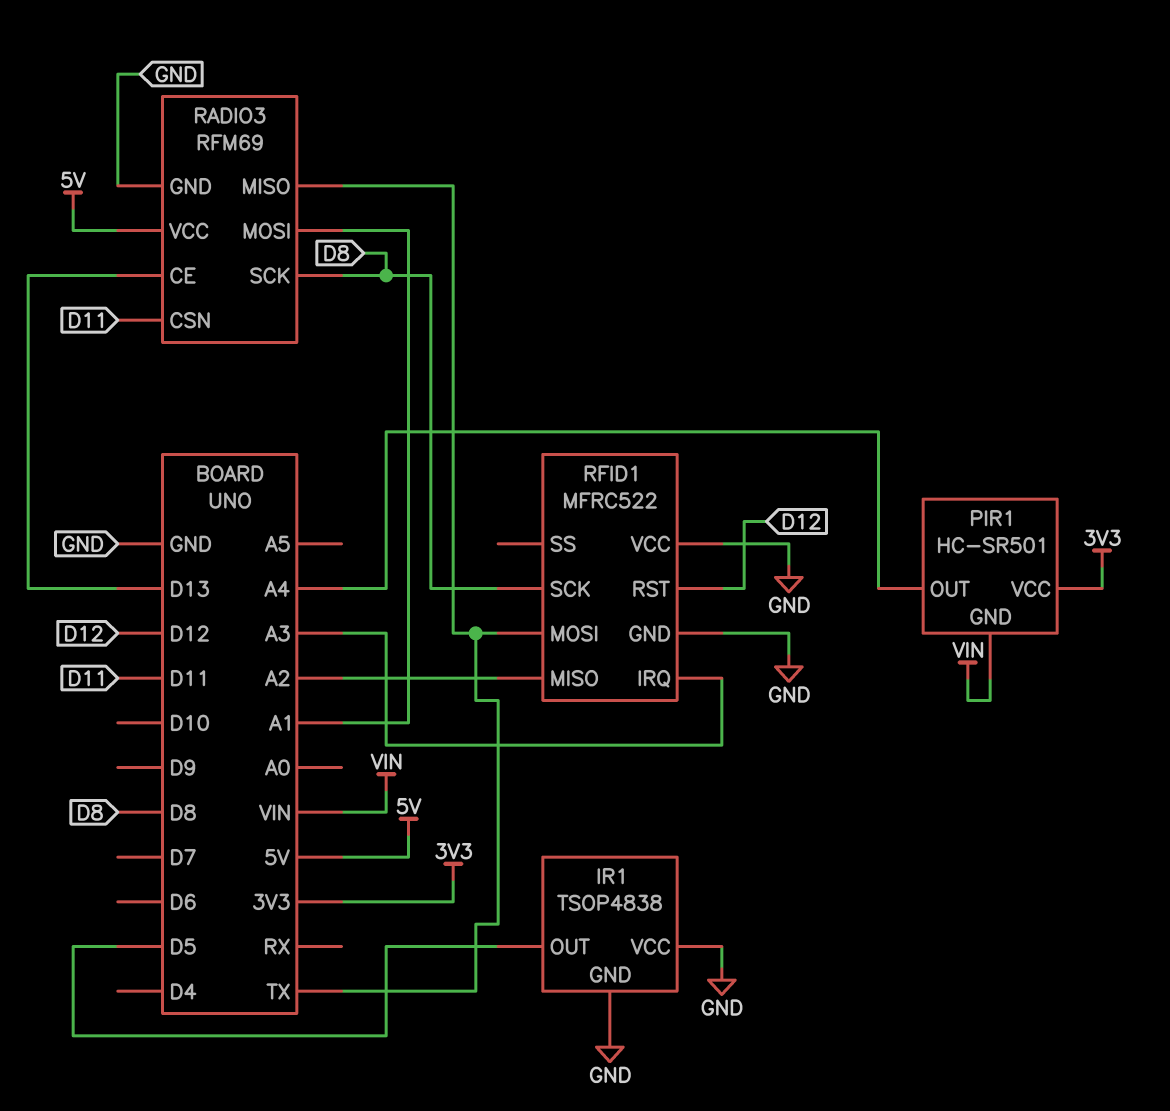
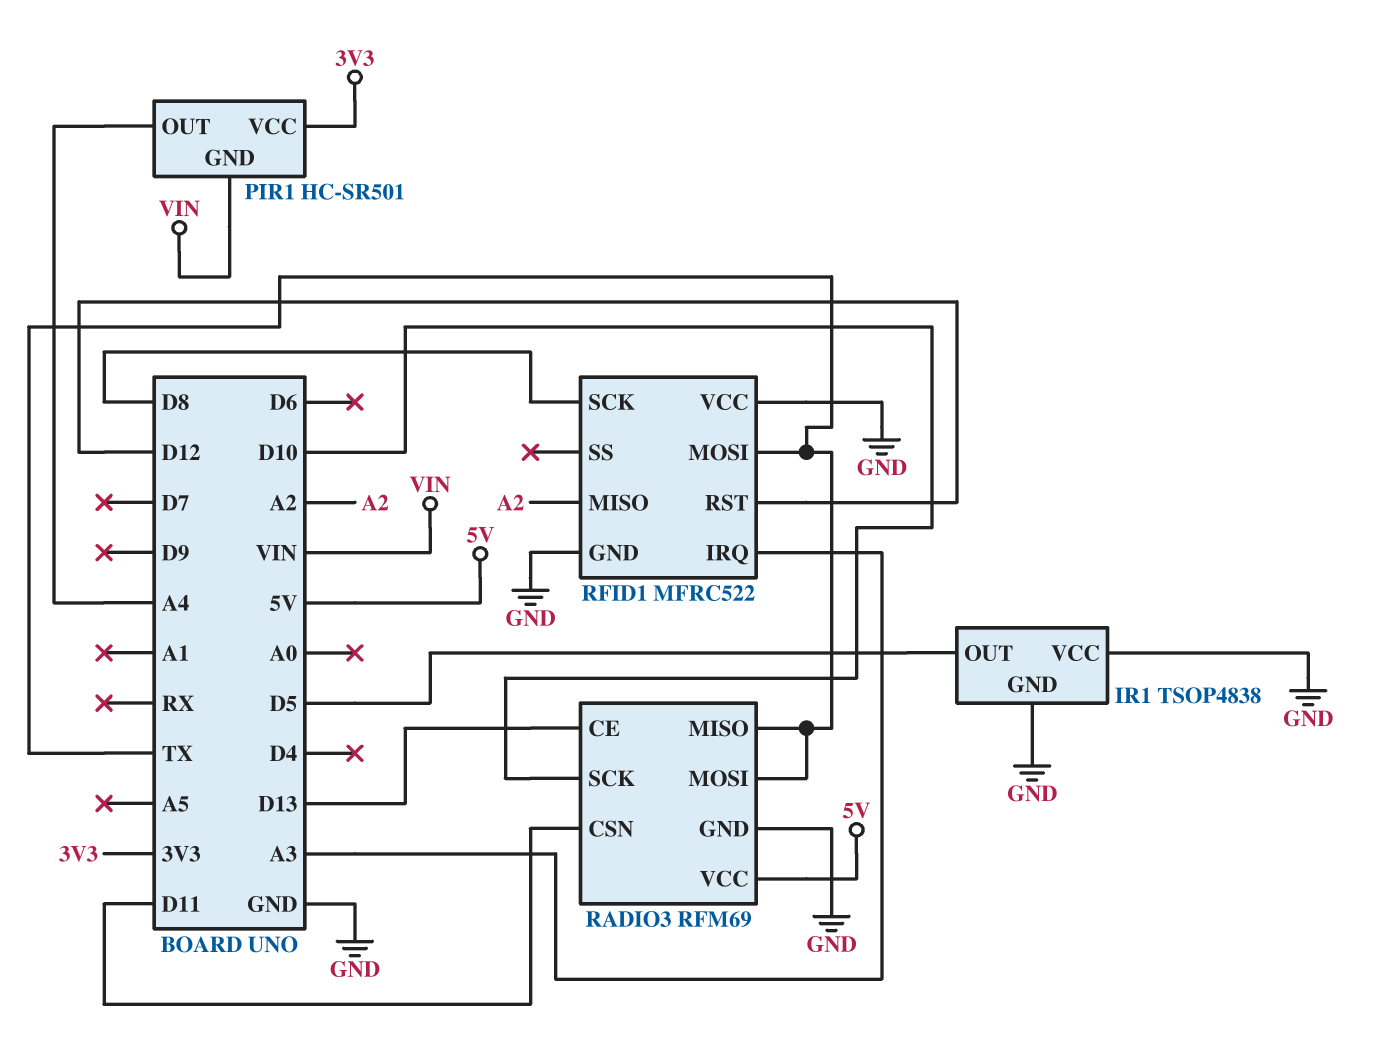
RADIO3 pin MOSI: A1 -> TX
RADIO3 pin SCK: D8 -> D10

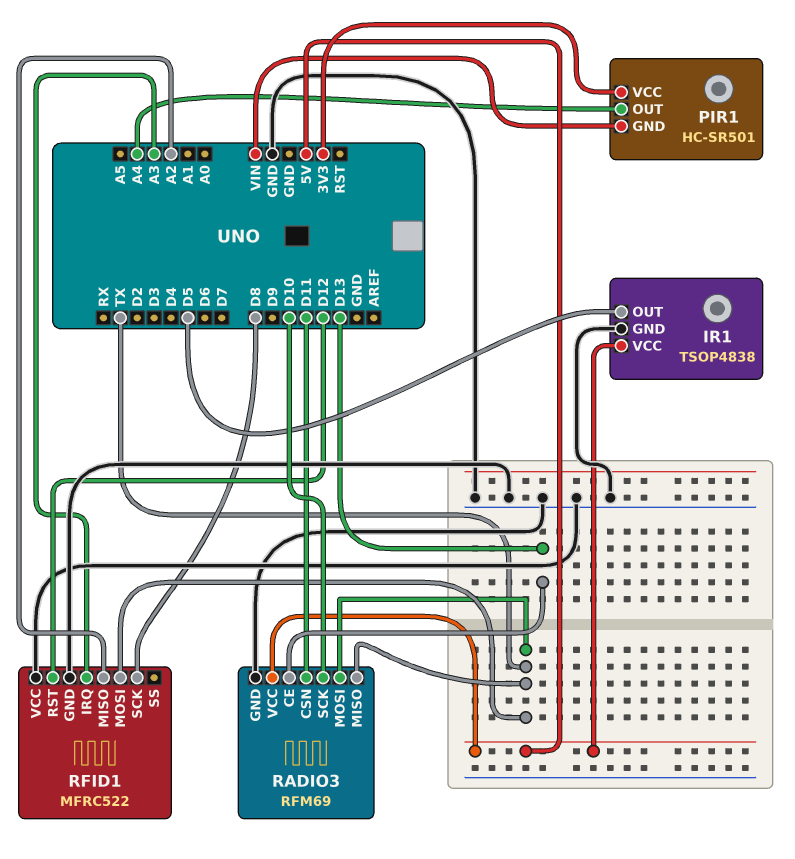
IR1 pin VCC: GND -> 5V

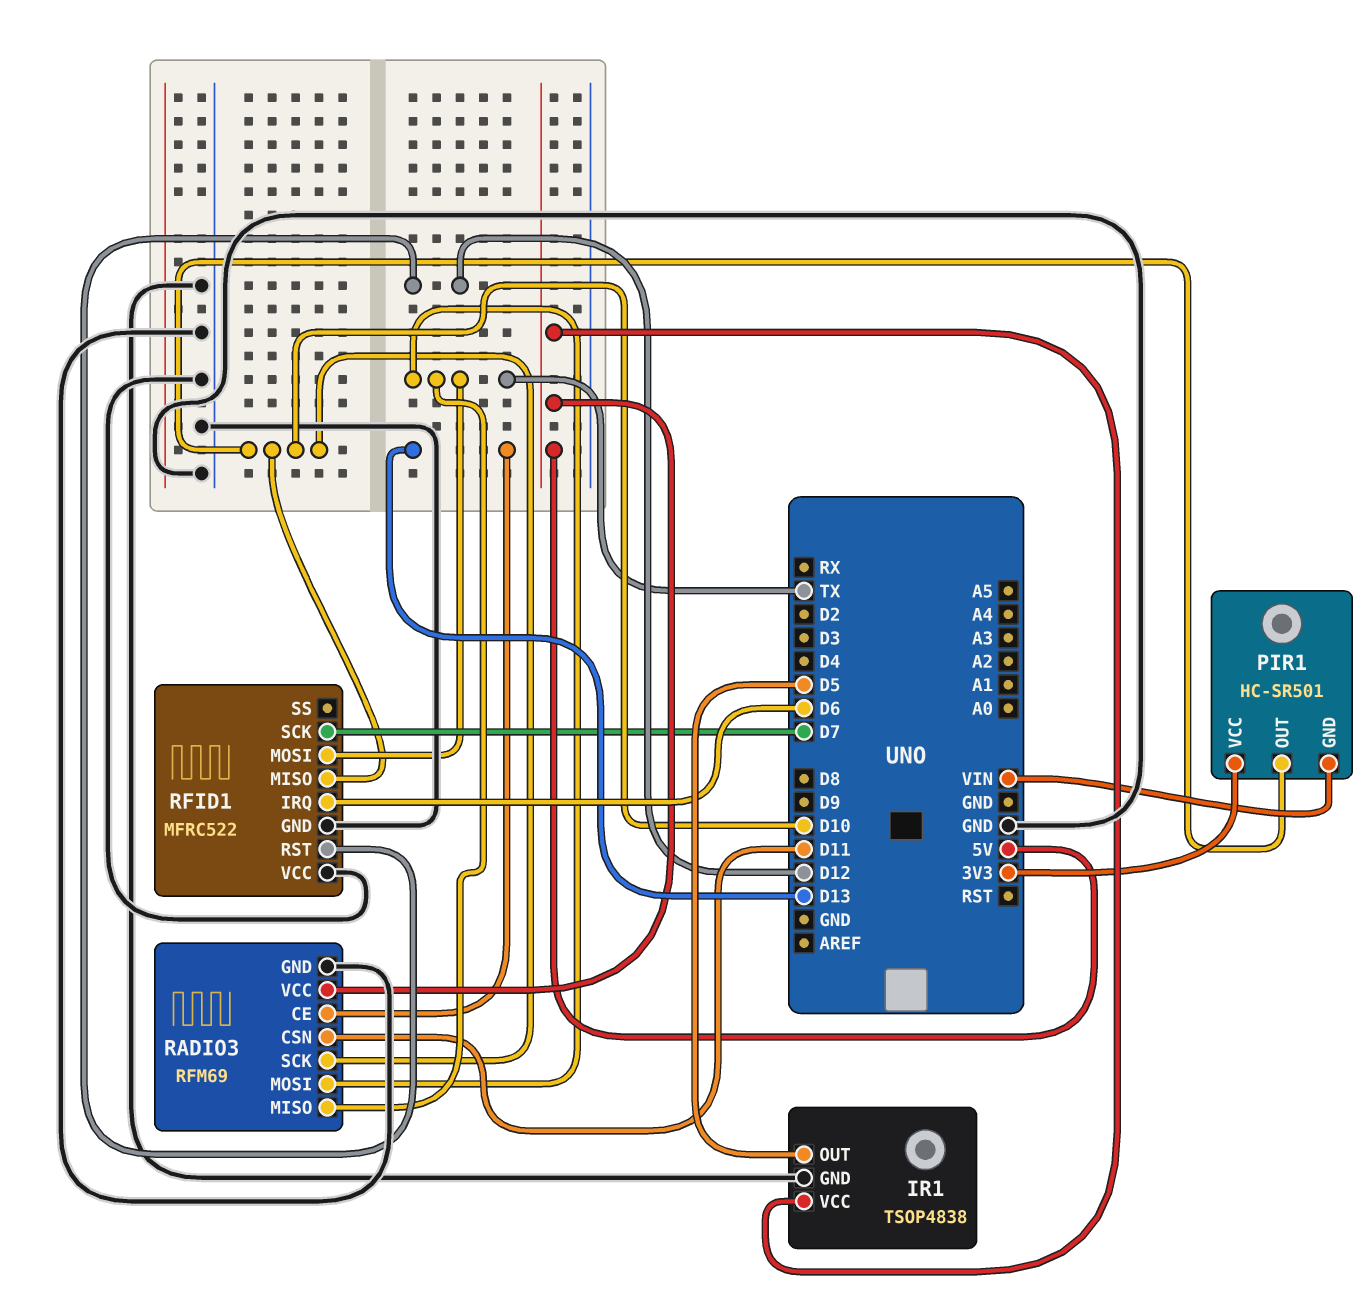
PIR1 pin OUT: A4 -> D10
RFID1 pin IRQ: A3 -> D6
RFID1 pin MISO: A2 -> D10
RFID1 pin SCK: D8 -> D7

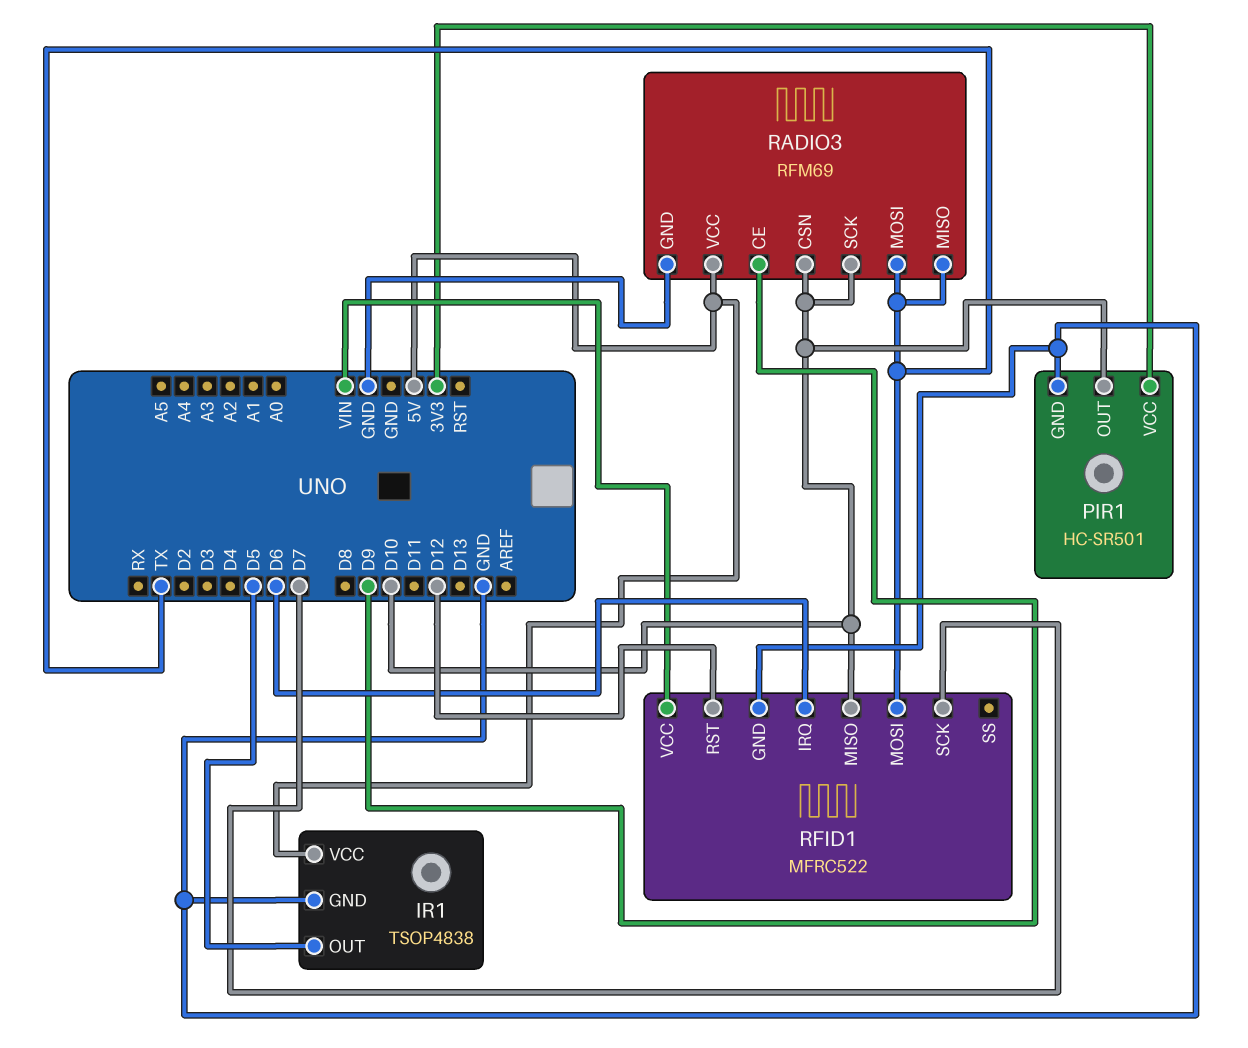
PIR1 pin GND: VIN -> GND
RADIO3 pin CE: D13 -> D9
RADIO3 pin CSN: D11 -> D10
RFID1 pin VCC: GND -> VIN

